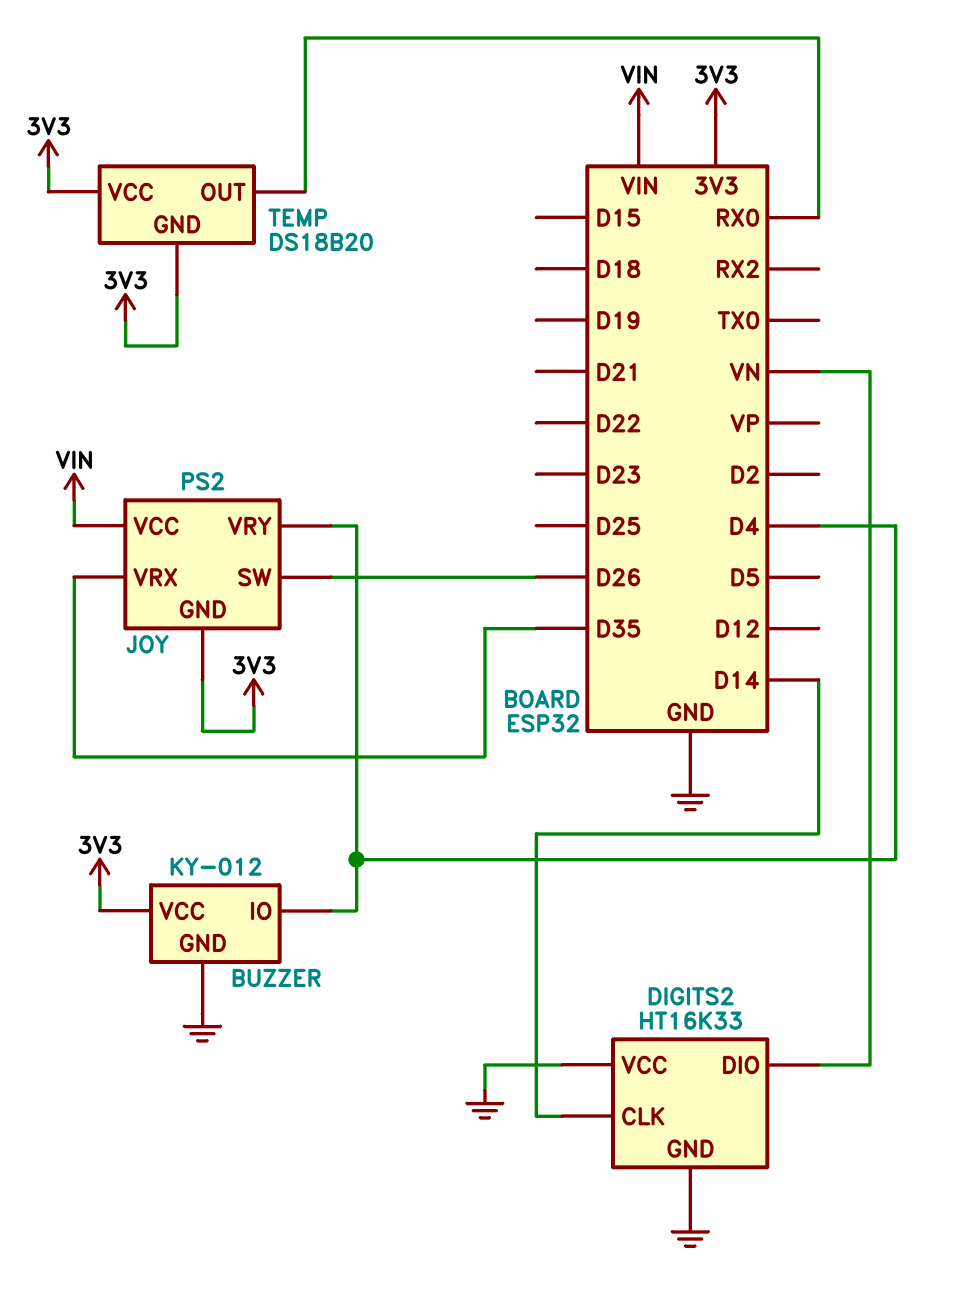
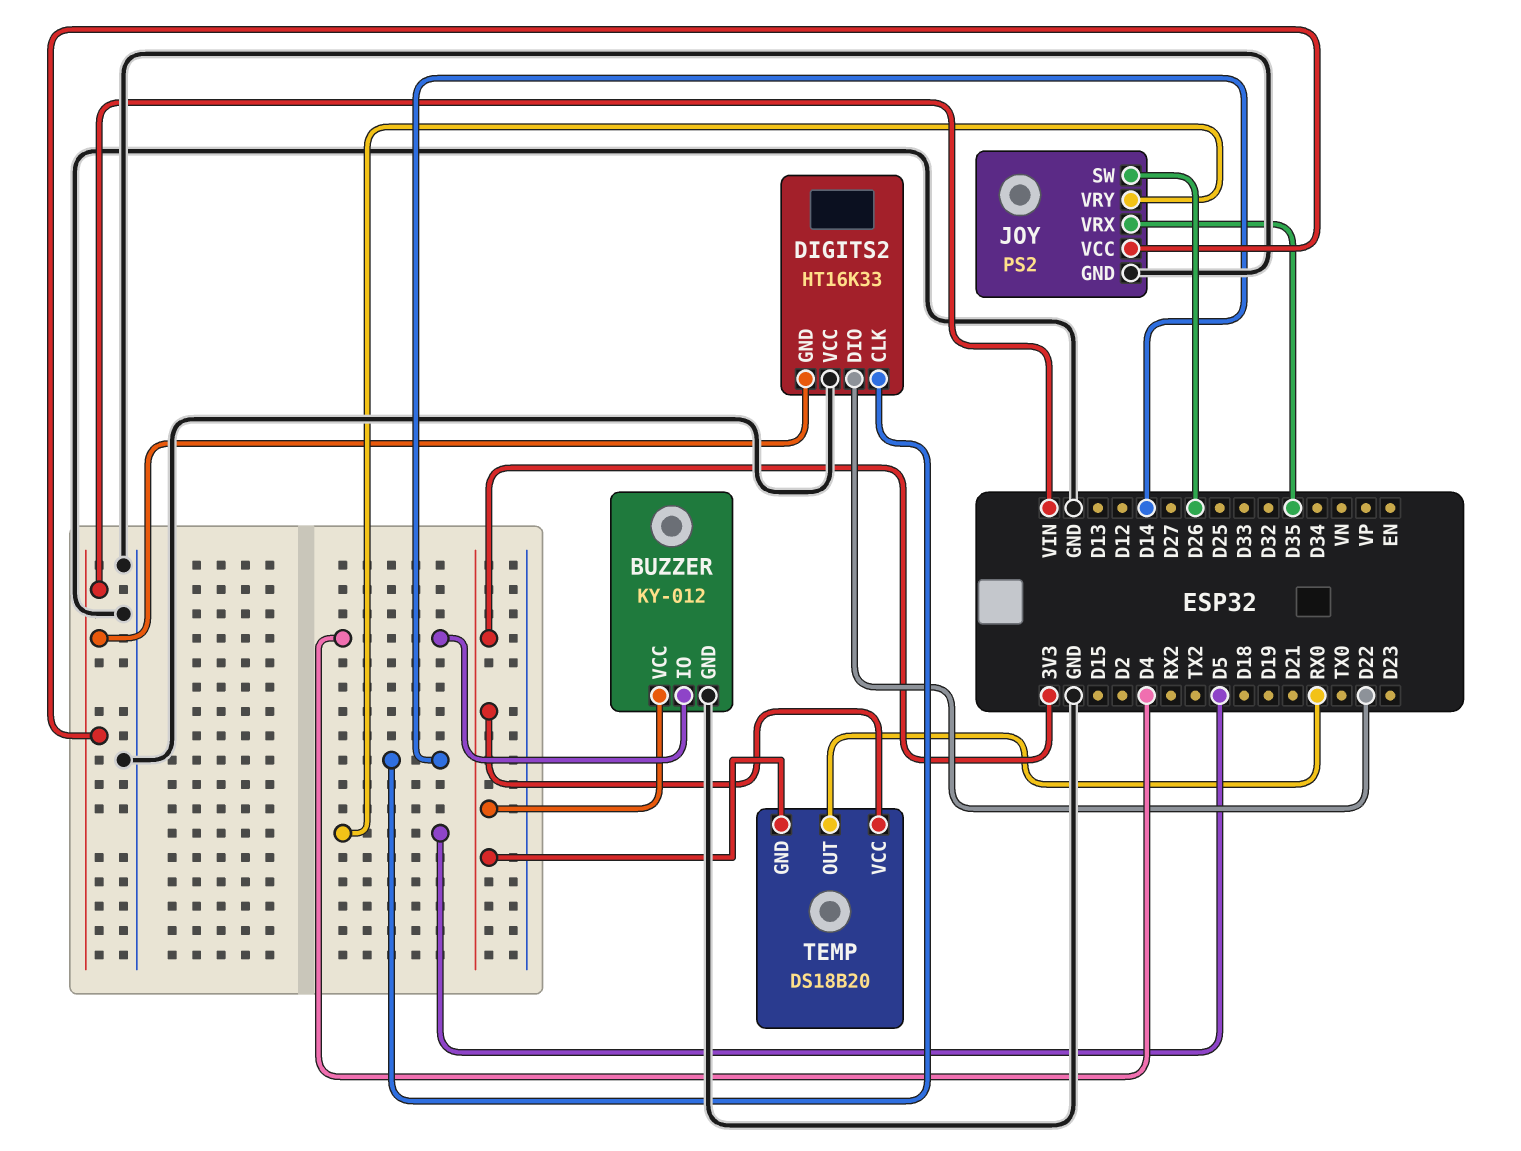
DIGITS2 pin DIO: VN -> D22
DIGITS2 pin GND: GND -> VIN
JOY pin GND: 3V3 -> GND
JOY pin VRY: D4 -> D5

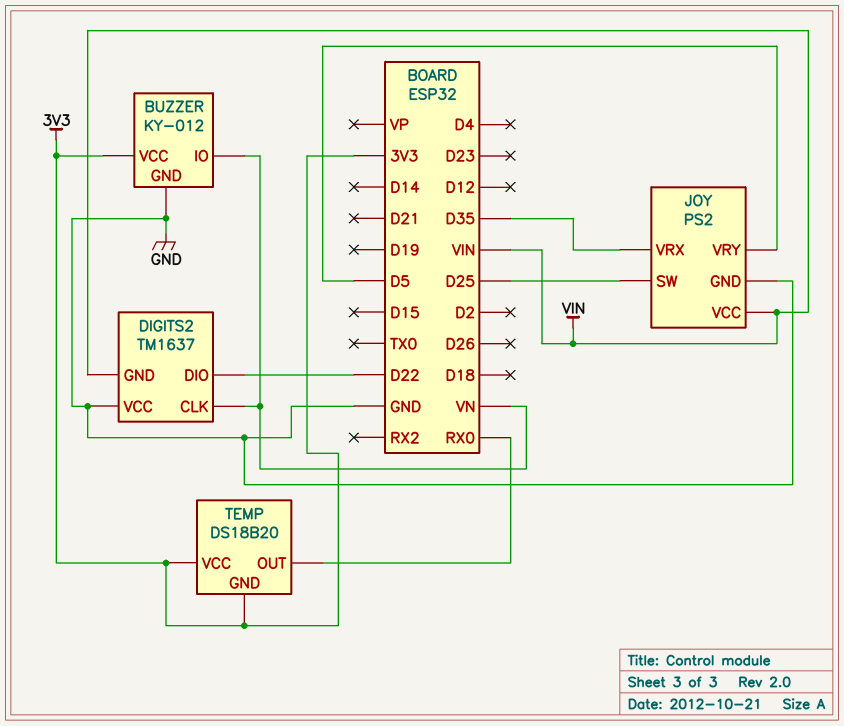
BUZZER pin IO: D4 -> VN
DIGITS2: HT16K33 -> TM1637
DIGITS2 pin CLK: D14 -> VN
JOY pin SW: D26 -> D25

